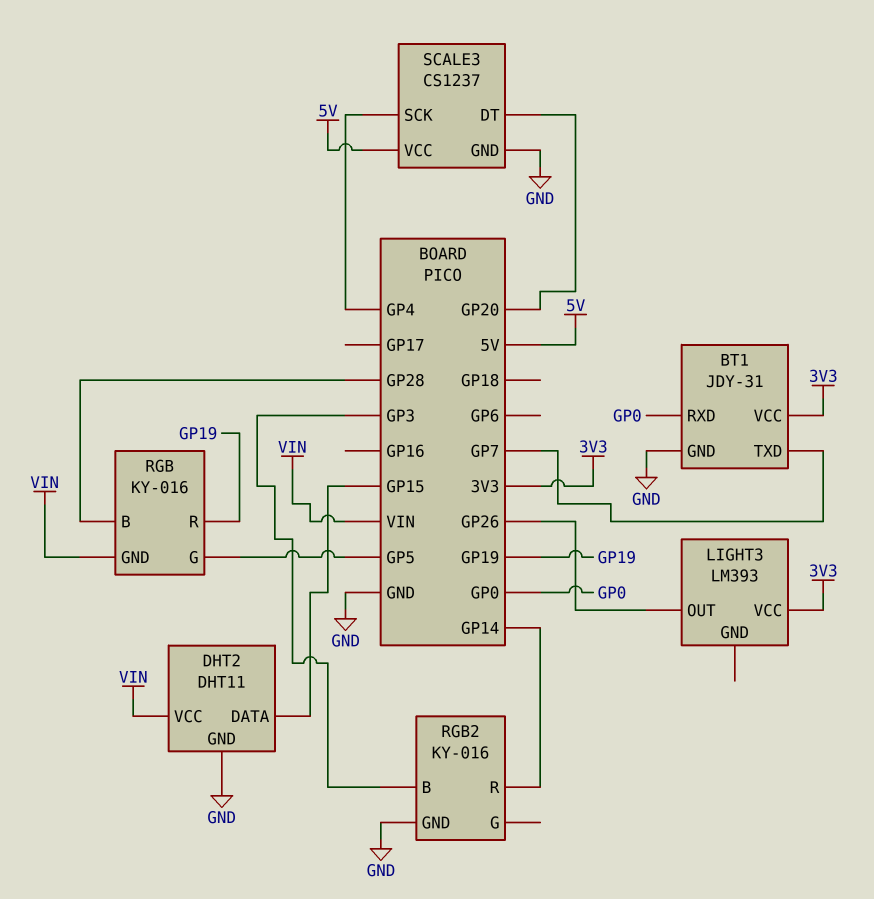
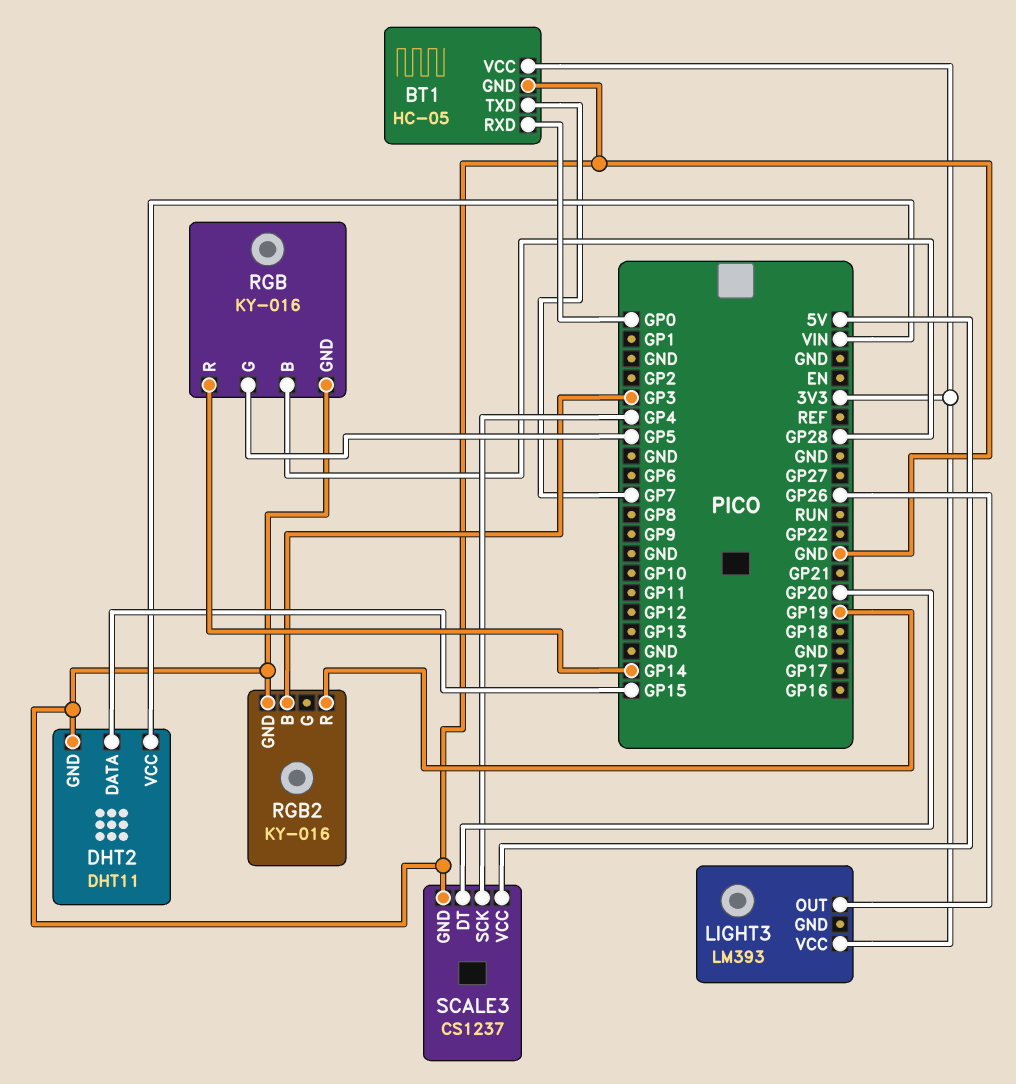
BT1: JDY-31 -> HC-05
RGB pin GND: VIN -> GND
RGB pin R: GP19 -> GP14
RGB2 pin R: GP14 -> GP19

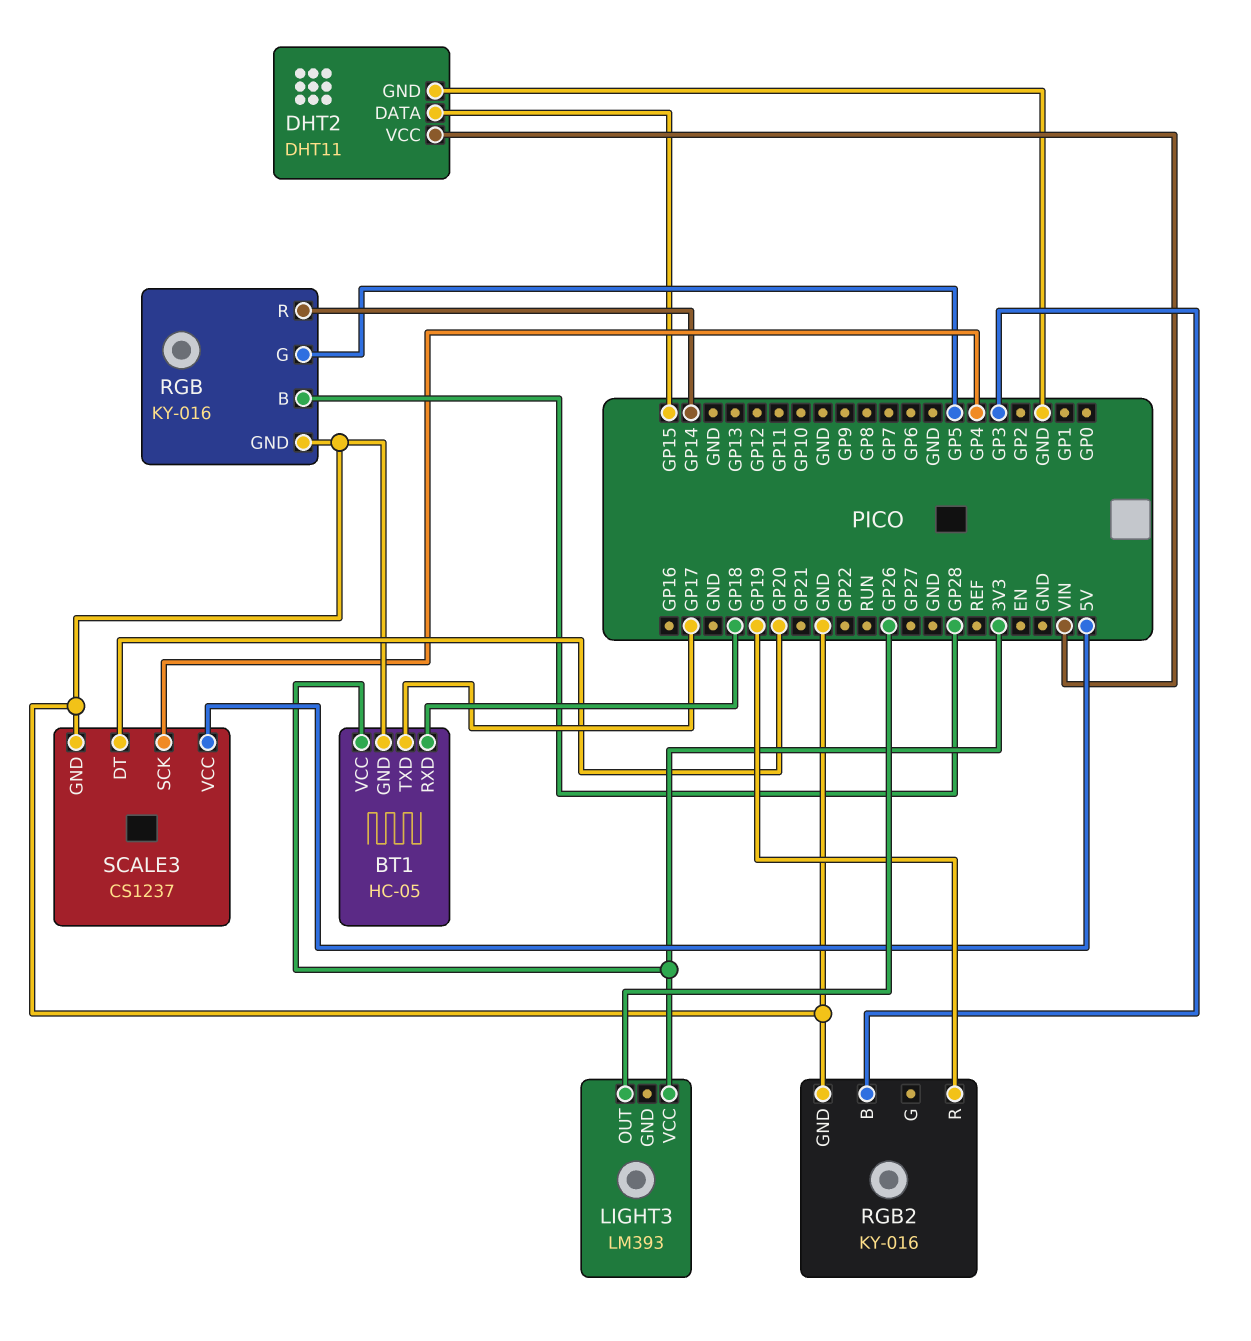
BT1 pin RXD: GP0 -> GP18
BT1 pin TXD: GP7 -> GP17

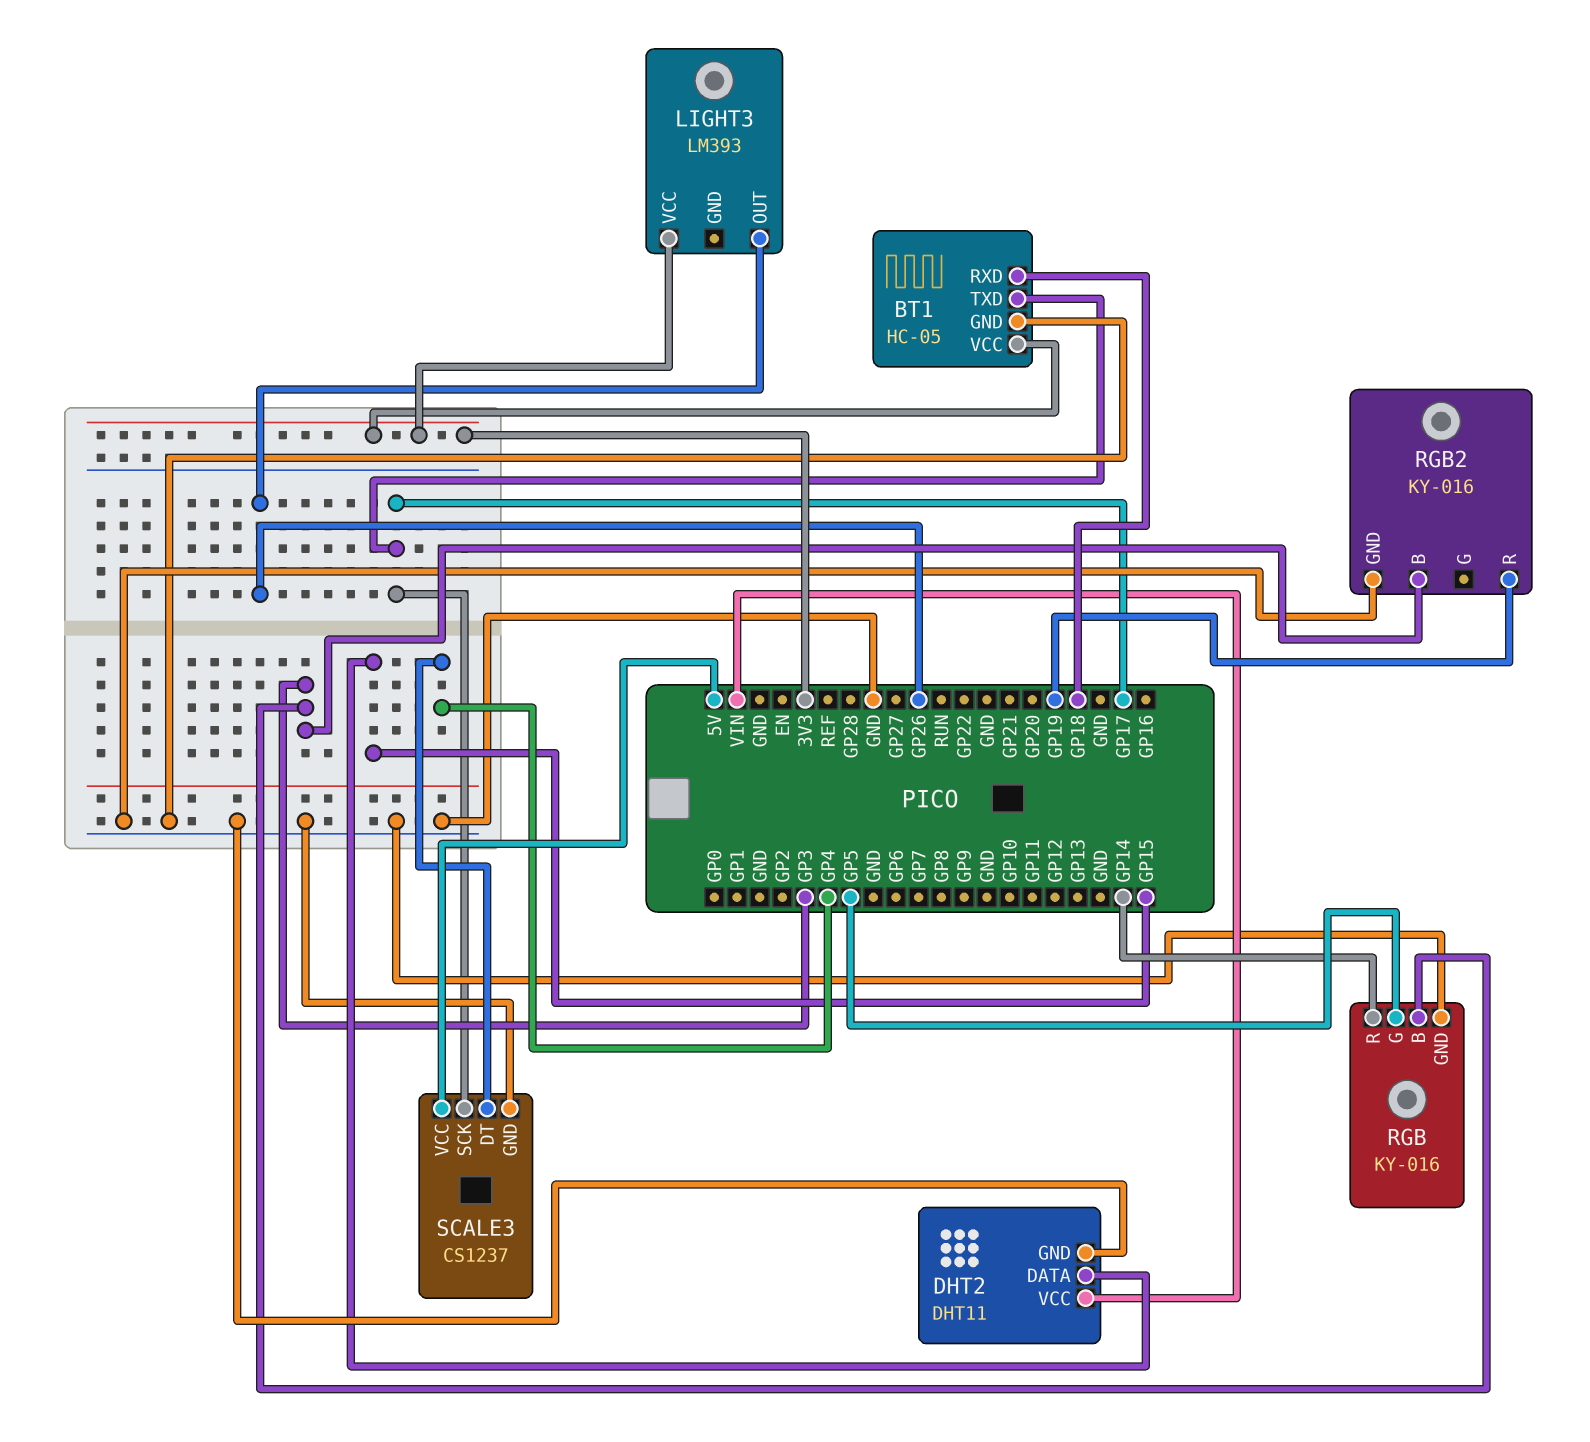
RGB pin B: GP28 -> GP3
SCALE3 pin DT: GP20 -> GP4
SCALE3 pin SCK: GP4 -> GP17

